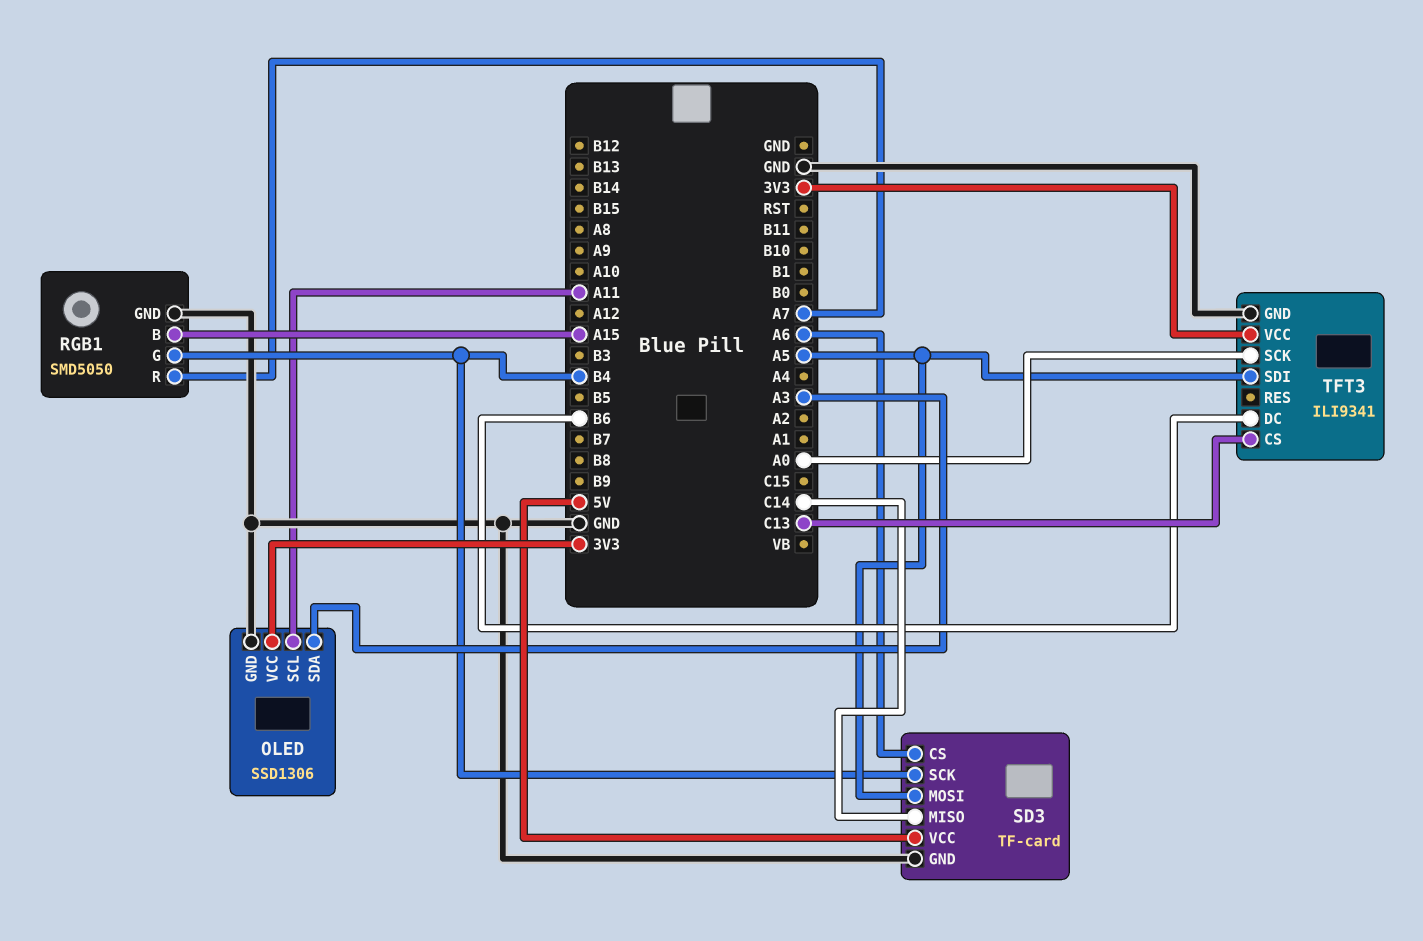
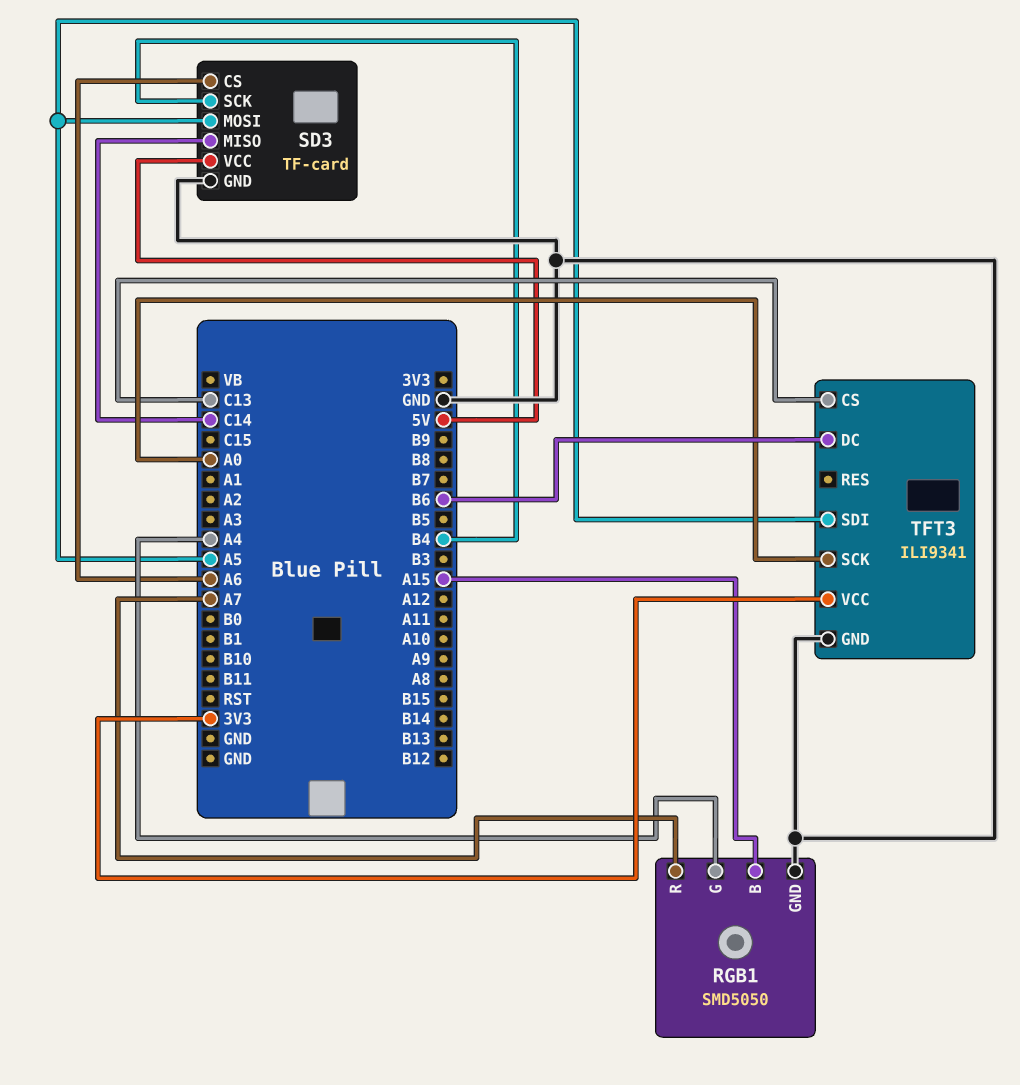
OLED: SSD1306 -> none
OLED pin GND: GND -> none
OLED pin SCL: A11 -> none
OLED pin SDA: A3 -> none
OLED pin VCC: 3V3 -> none
RGB1 pin G: B4 -> A4

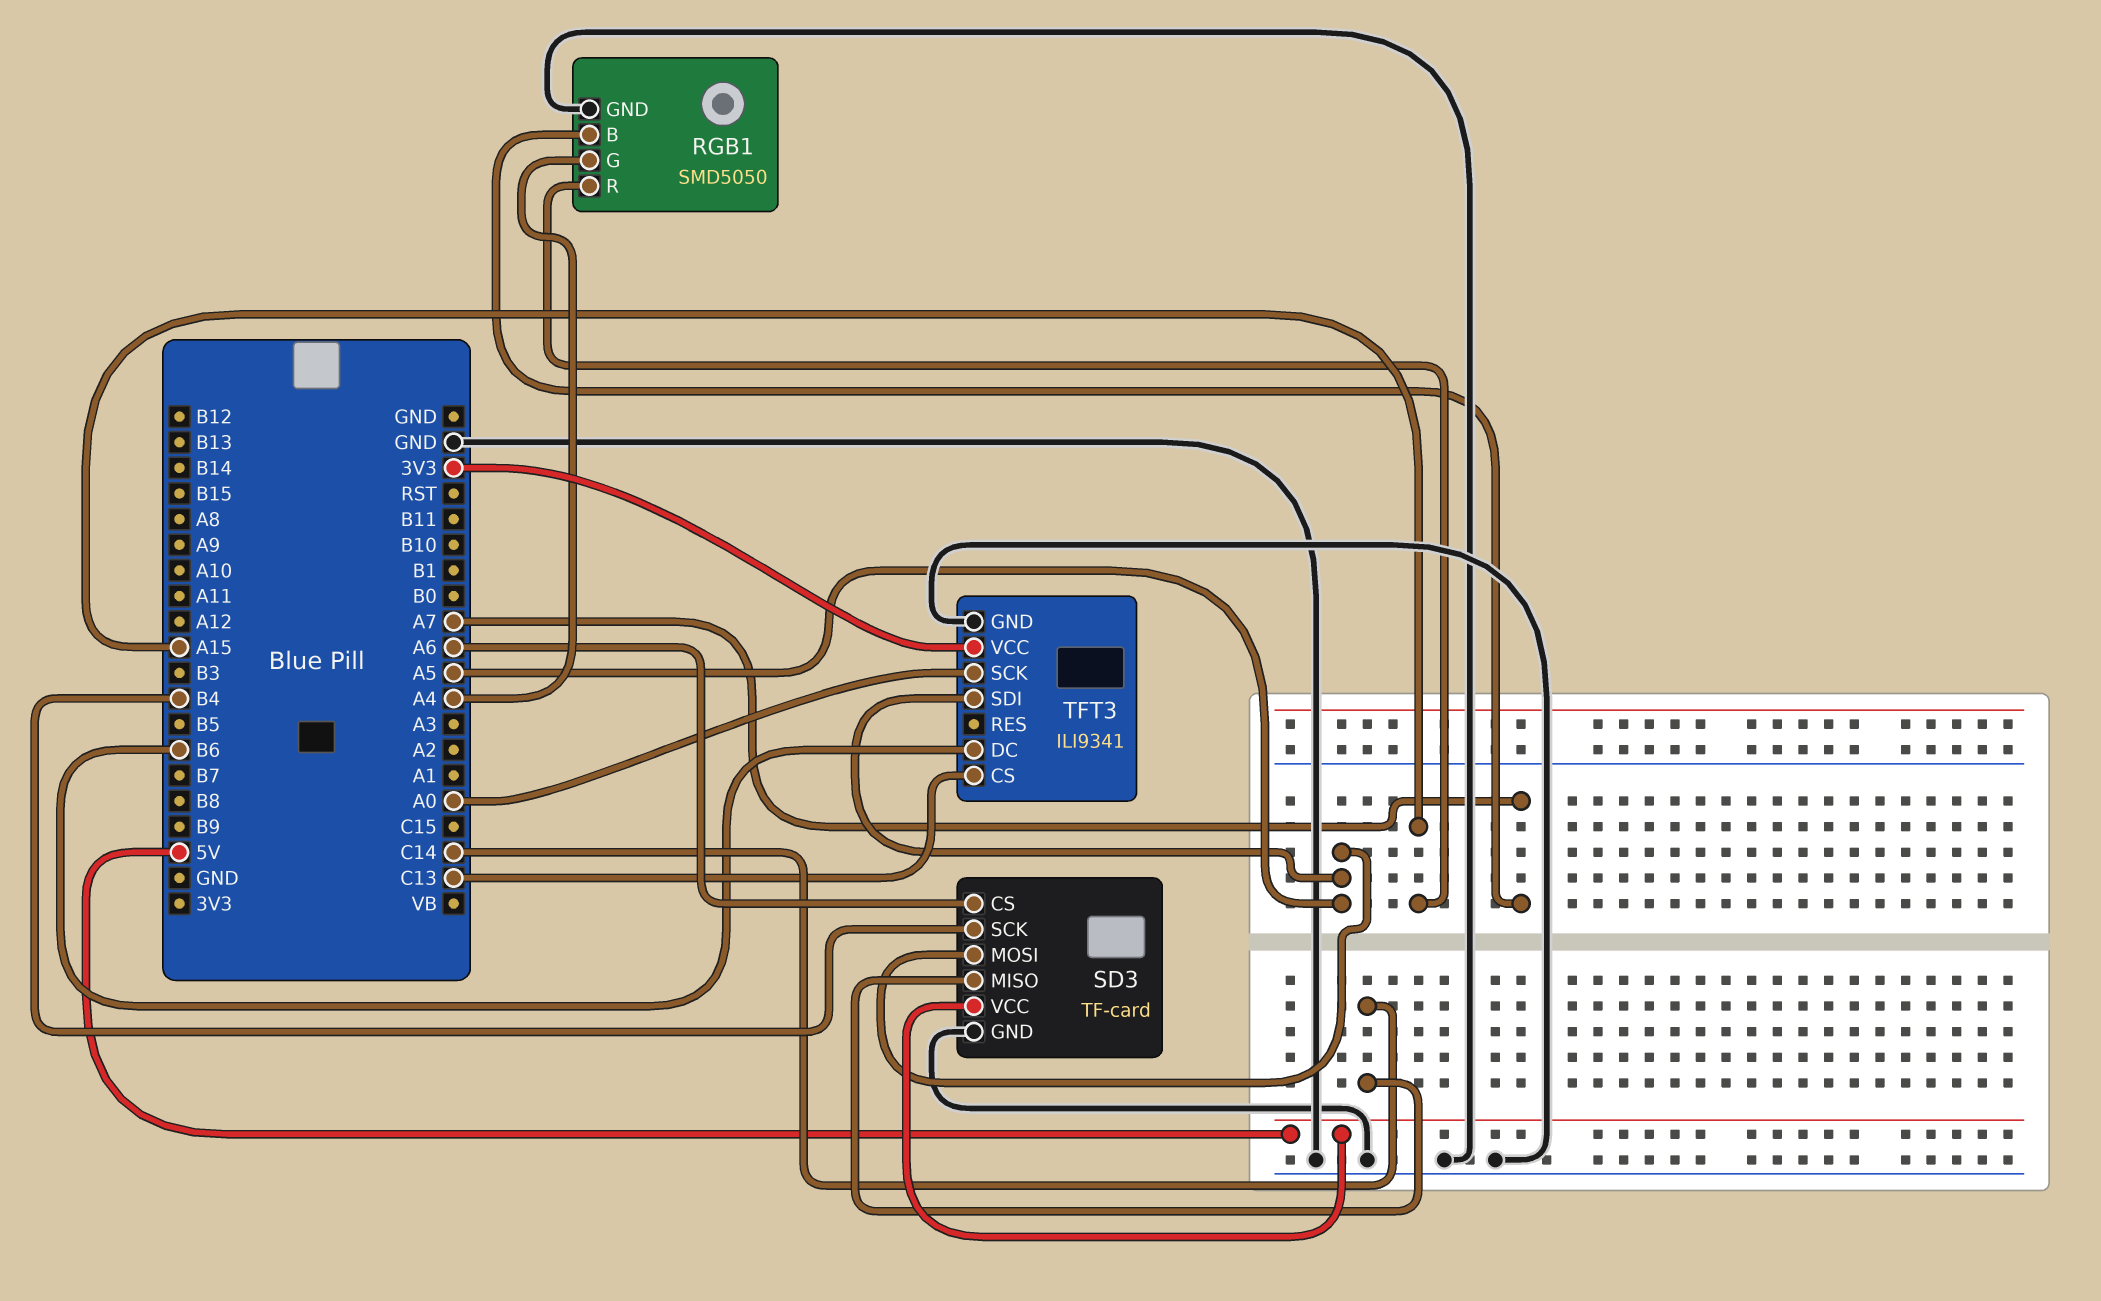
RGB1 pin B: A15 -> A7
RGB1 pin R: A7 -> A15

